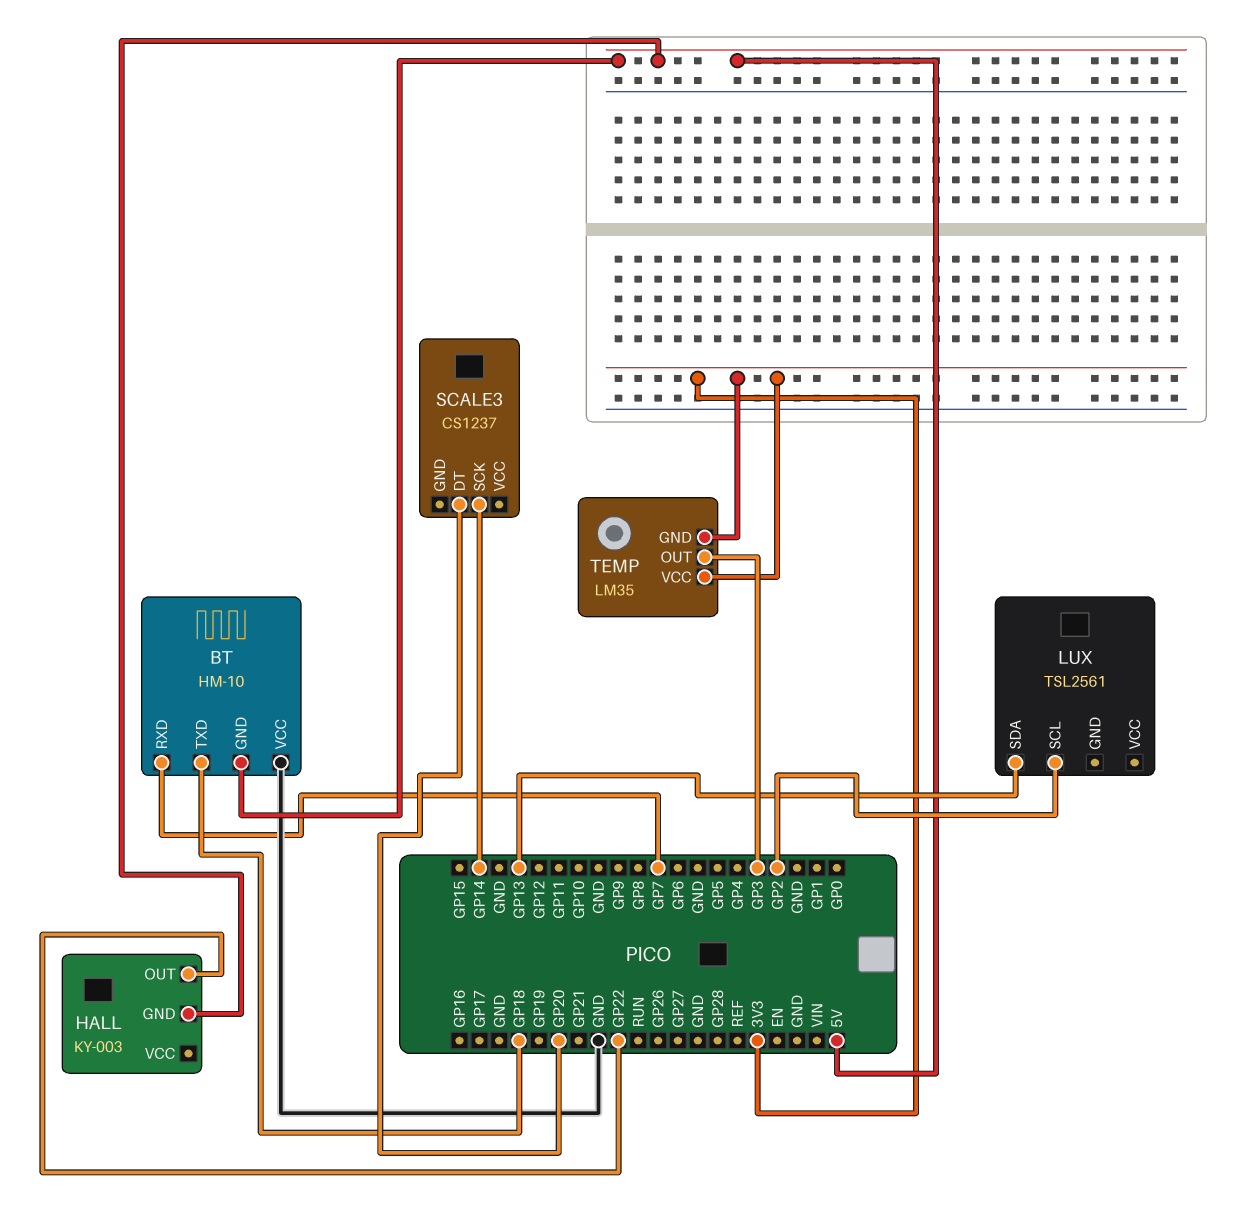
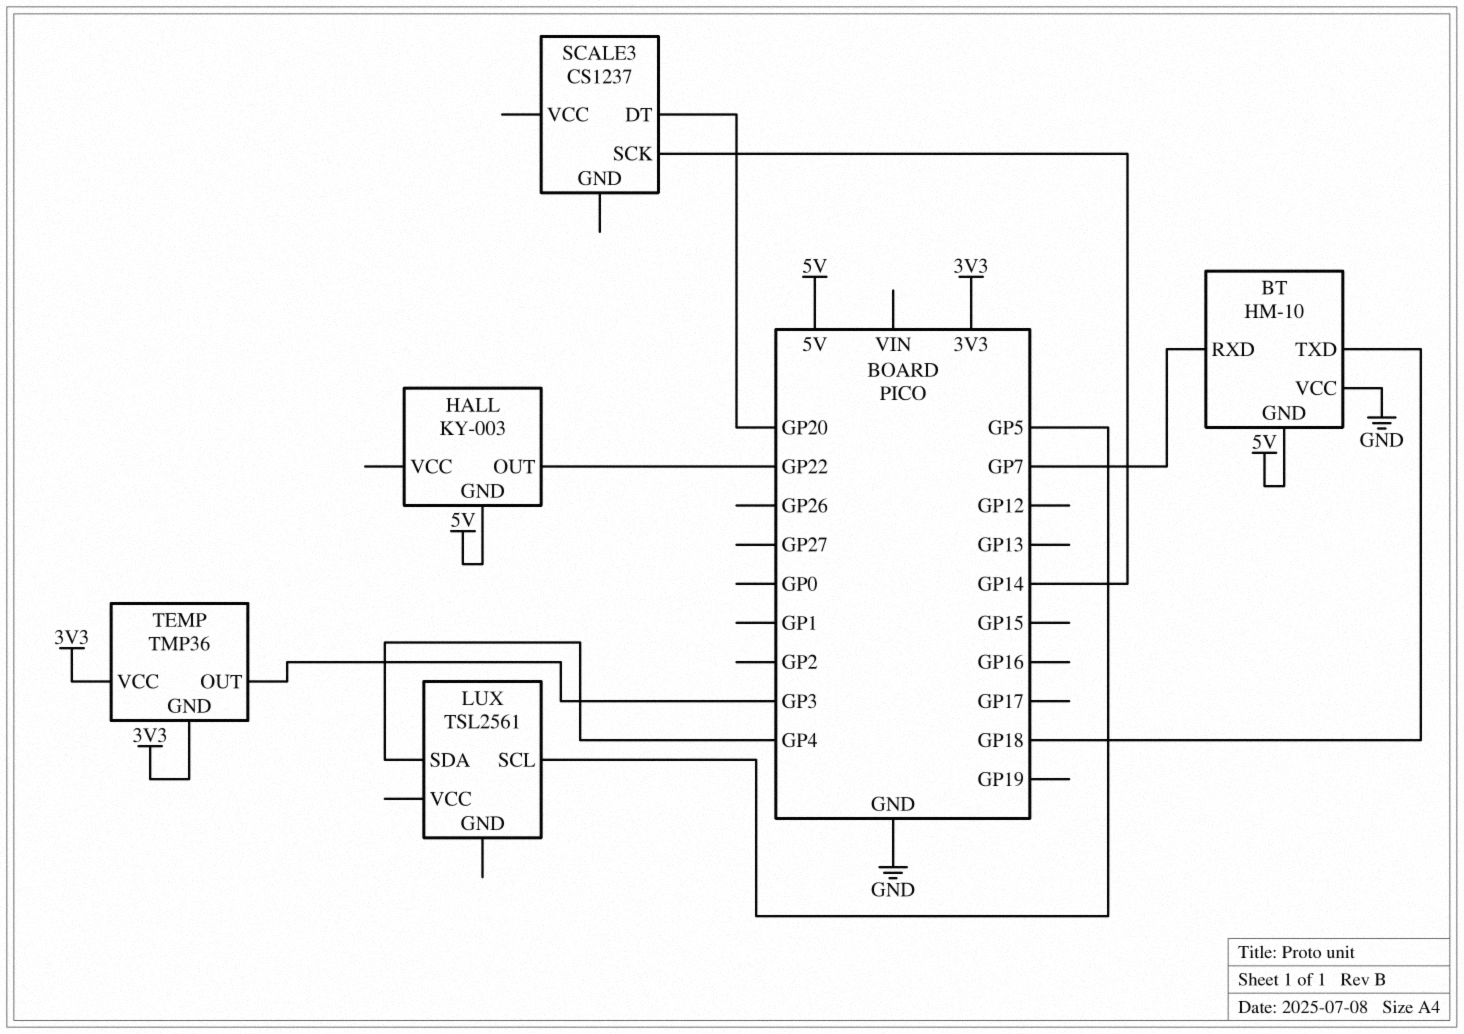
LUX pin SCL: GP2 -> GP5
LUX pin SDA: GP13 -> GP4
TEMP: LM35 -> TMP36

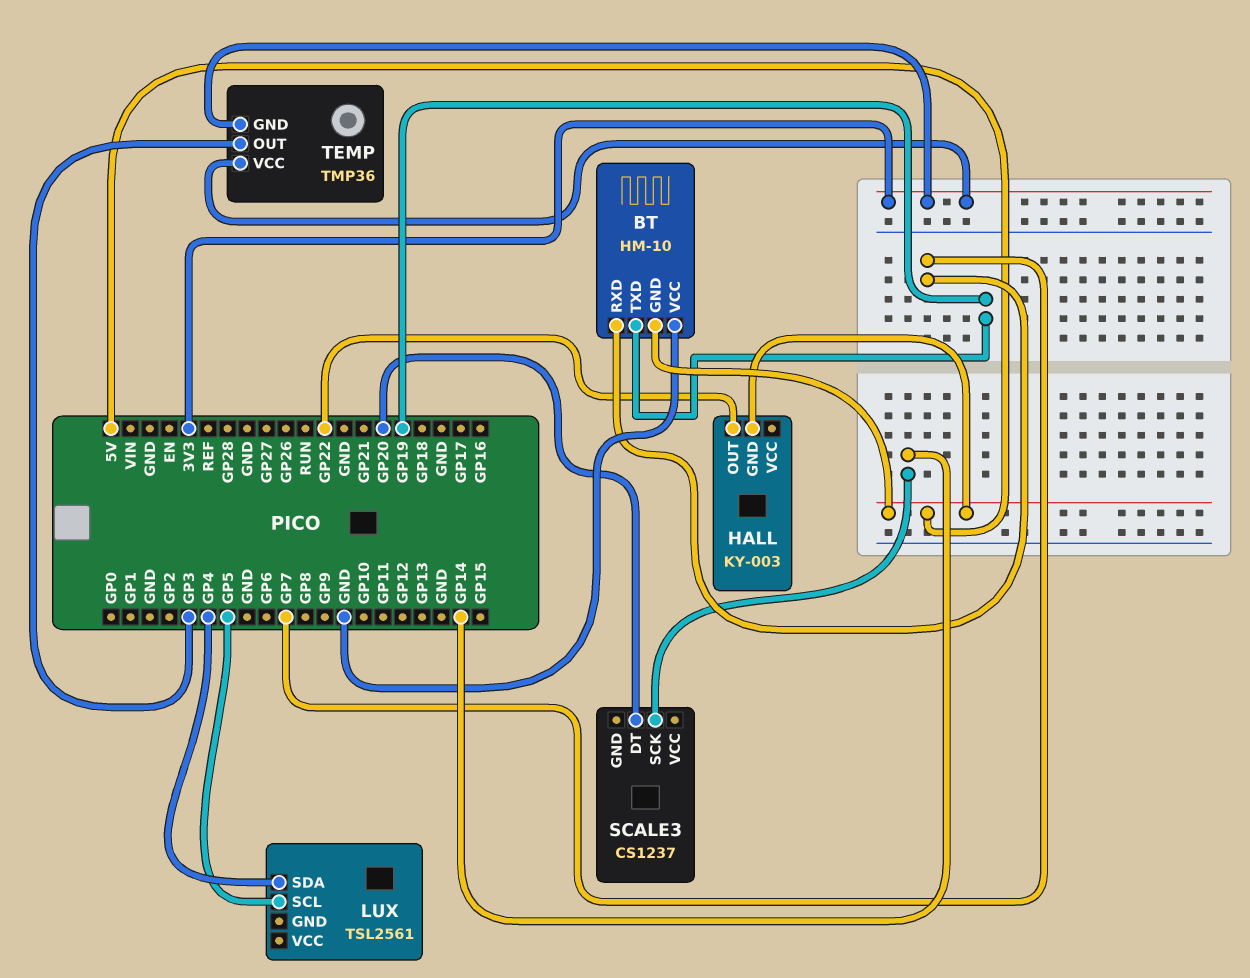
BT pin TXD: GP18 -> GP19

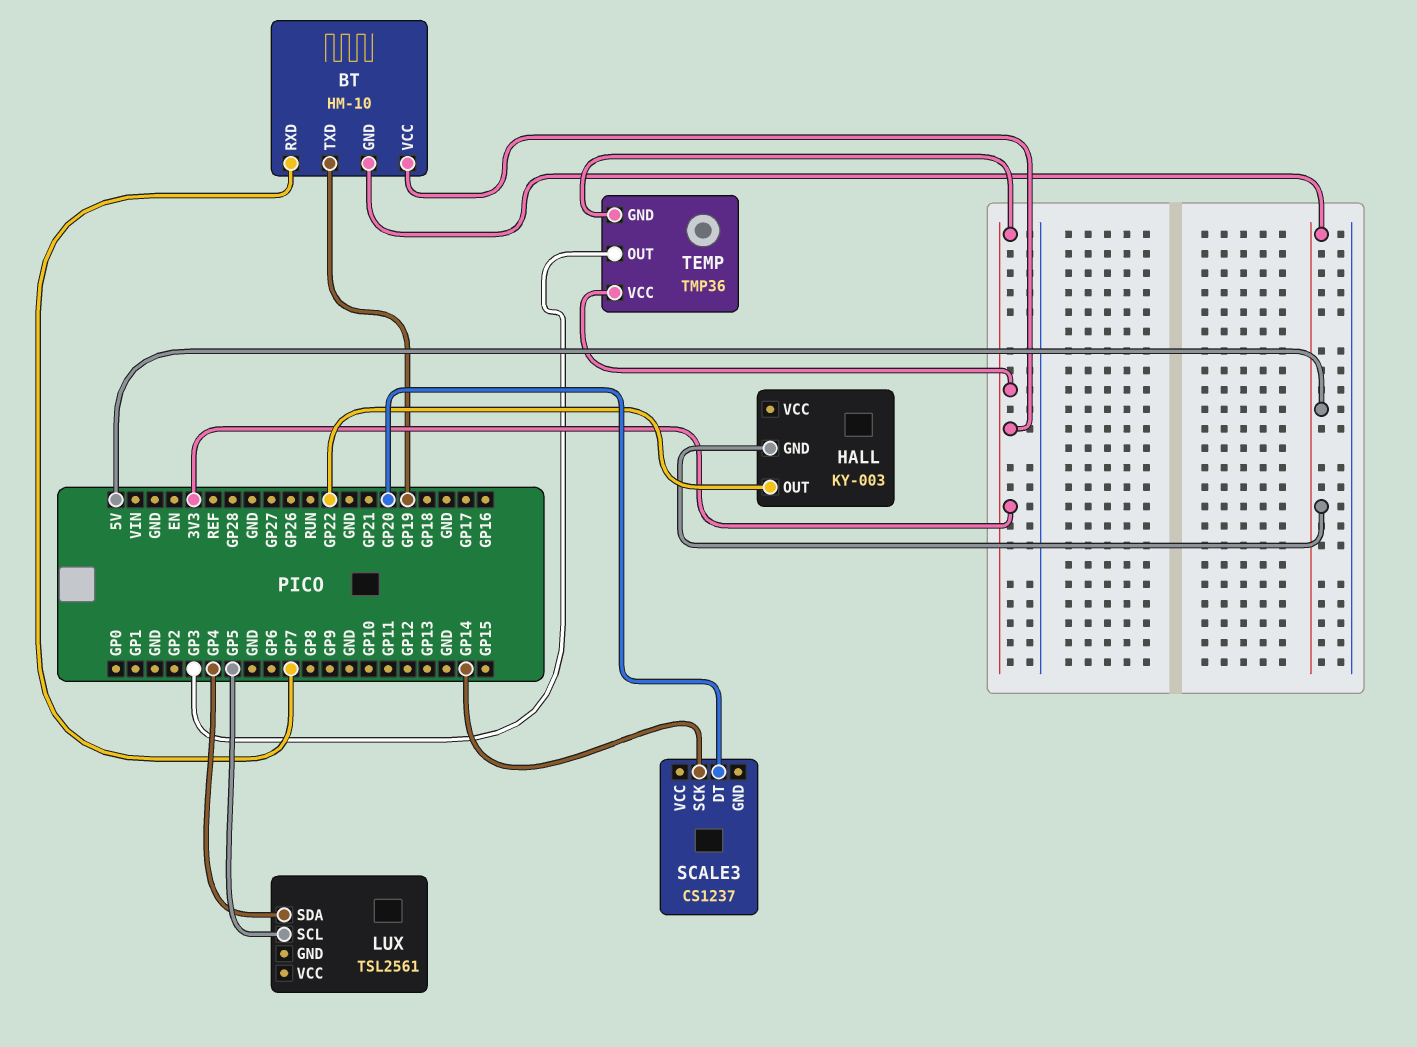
BT pin VCC: GND -> 3V3

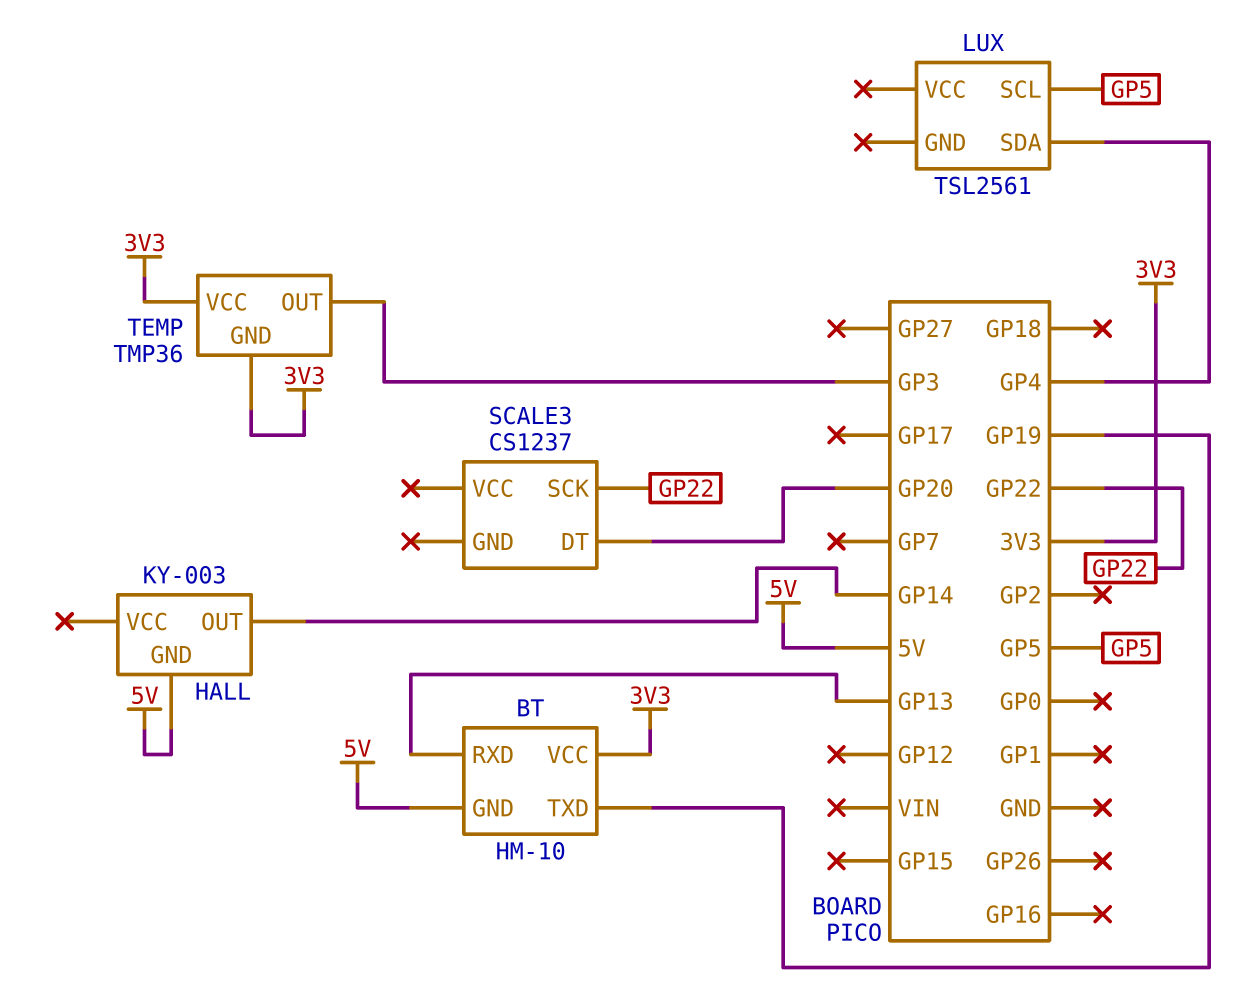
BT pin RXD: GP7 -> GP13
HALL pin OUT: GP22 -> GP14
SCALE3 pin SCK: GP14 -> GP22

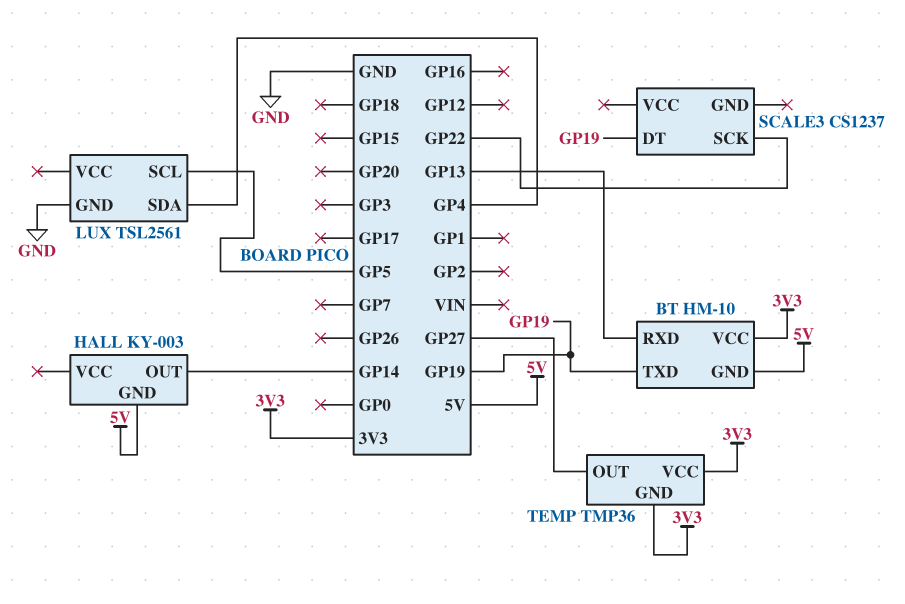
LUX pin GND: none -> GND
SCALE3 pin DT: GP20 -> GP19
TEMP pin OUT: GP3 -> GP27

